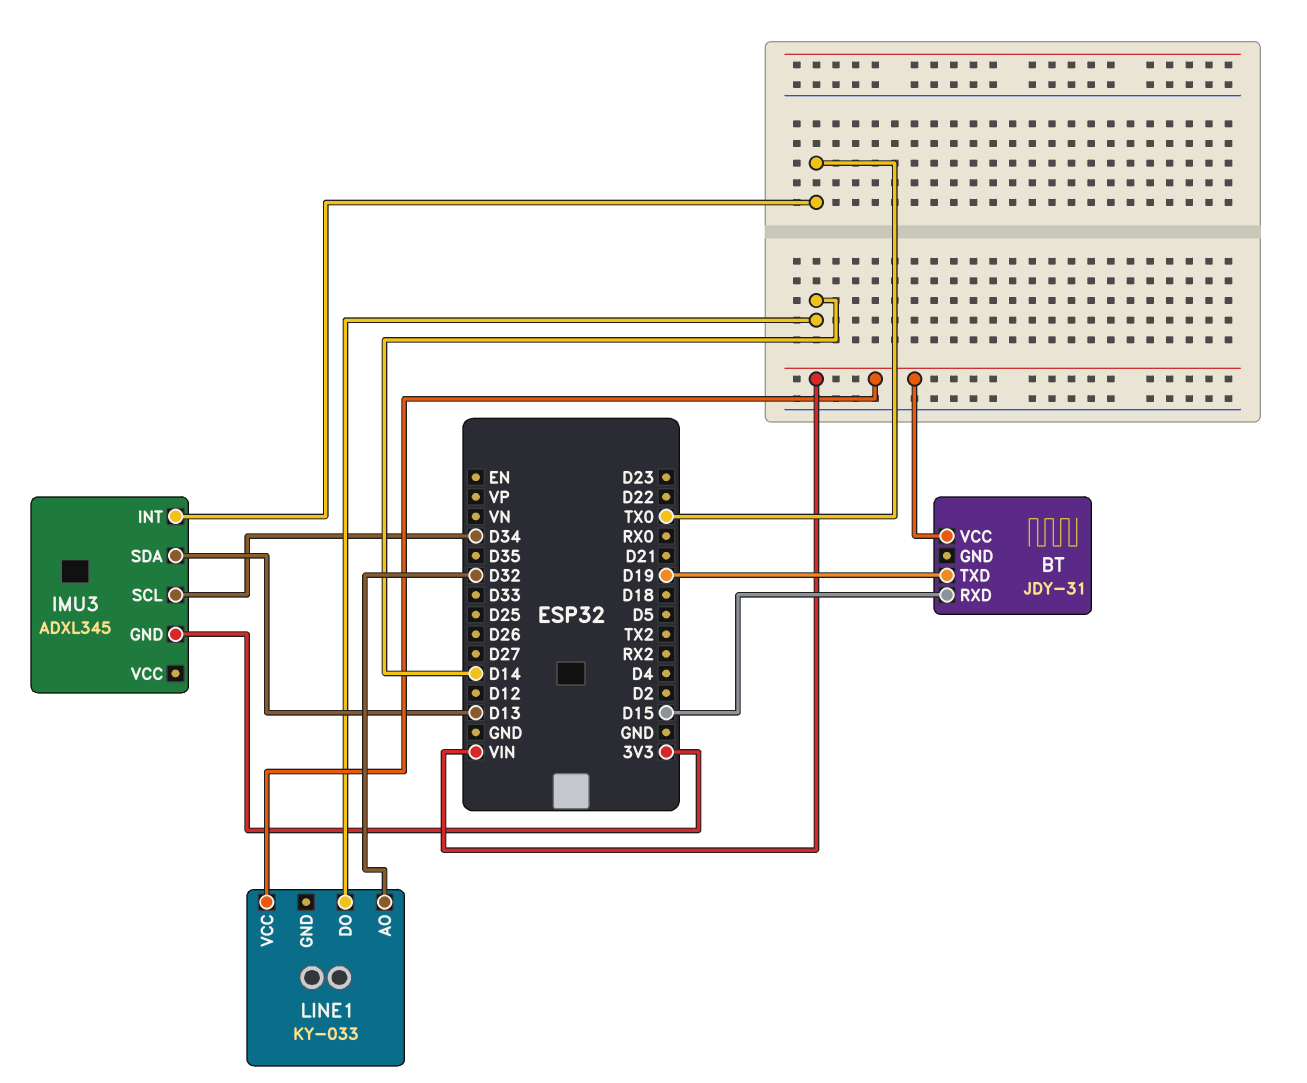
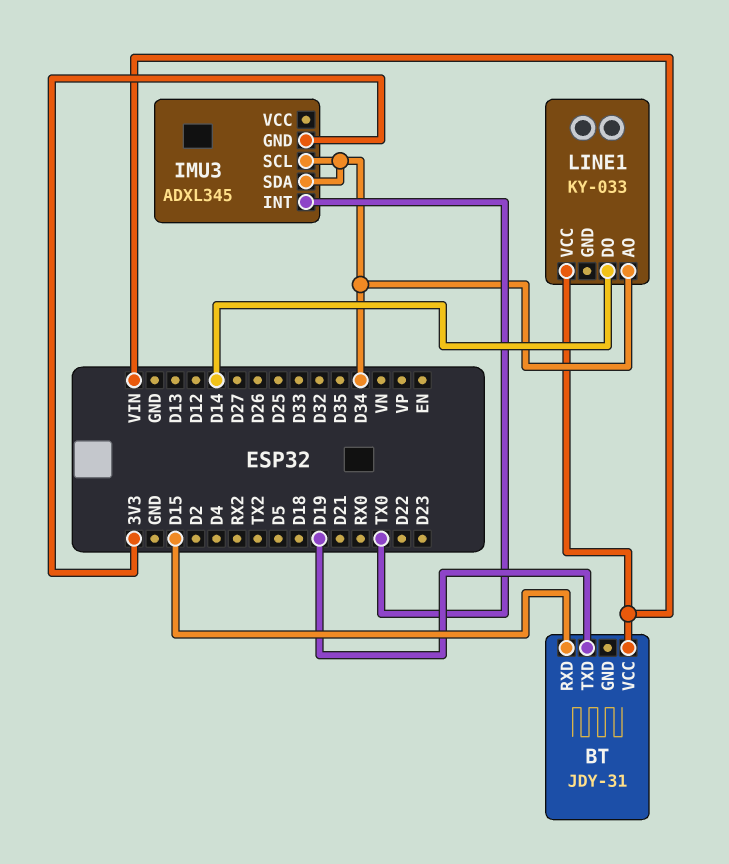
IMU3 pin SDA: D13 -> D34
LINE1 pin AO: D32 -> D34

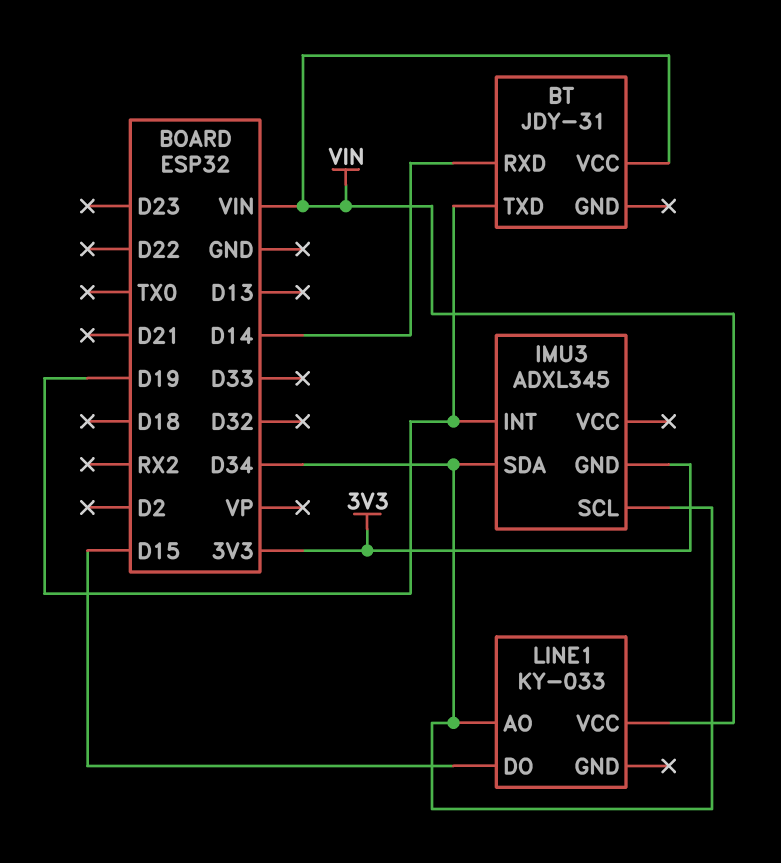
BT pin RXD: D15 -> D14
IMU3 pin INT: TX0 -> D19
LINE1 pin DO: D14 -> D15

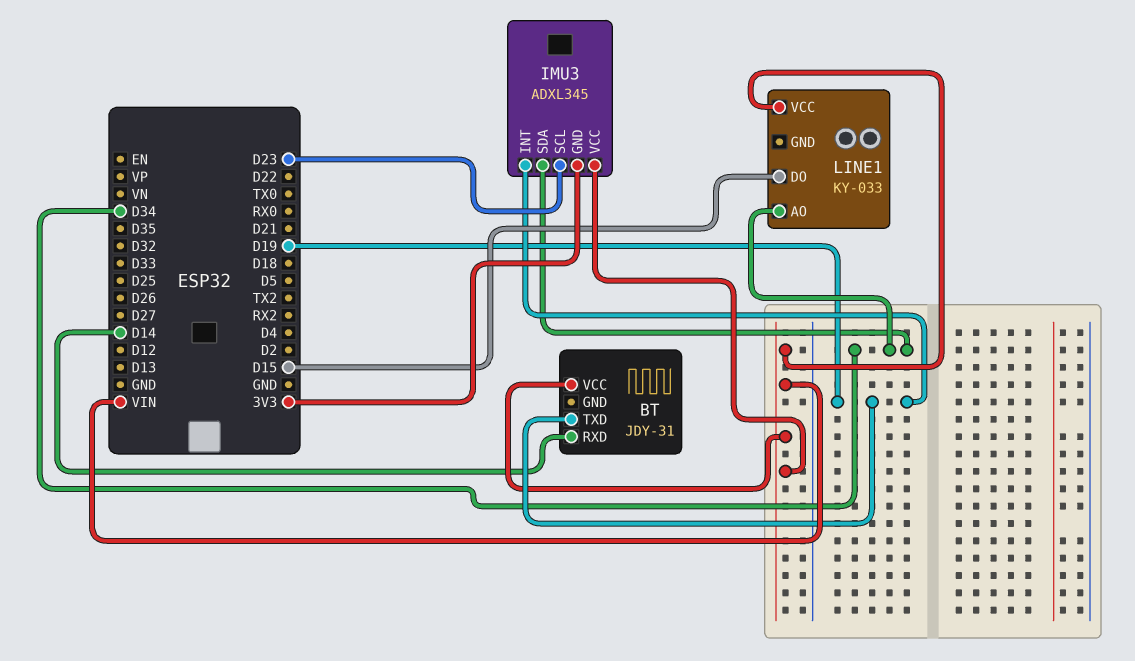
IMU3 pin SCL: D34 -> D23
IMU3 pin VCC: none -> VIN

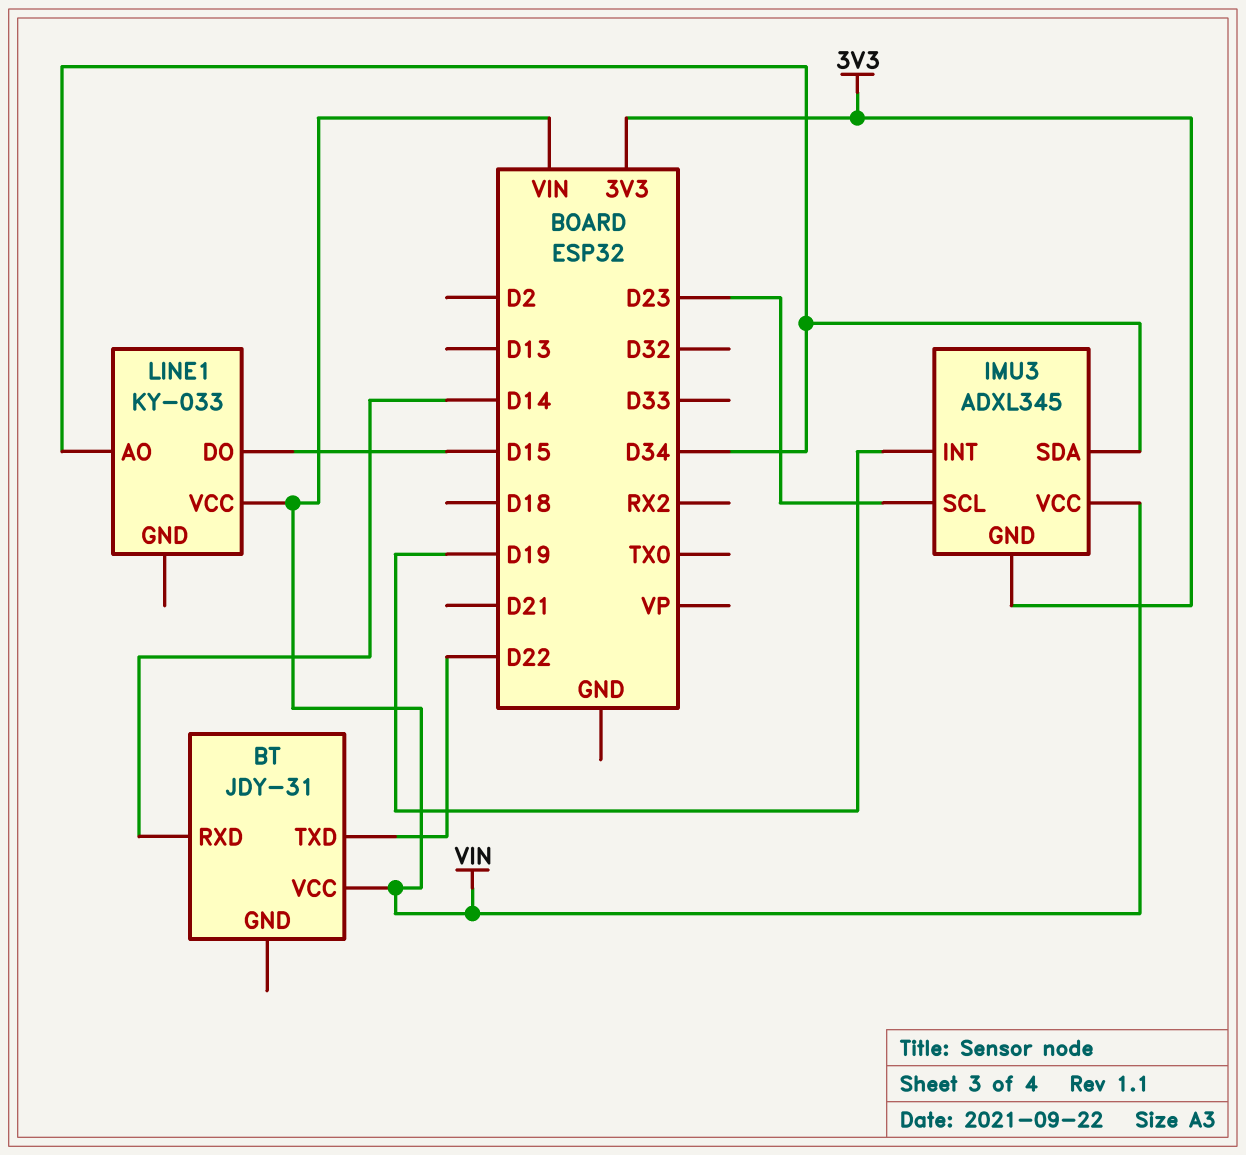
BT pin TXD: D19 -> D22

